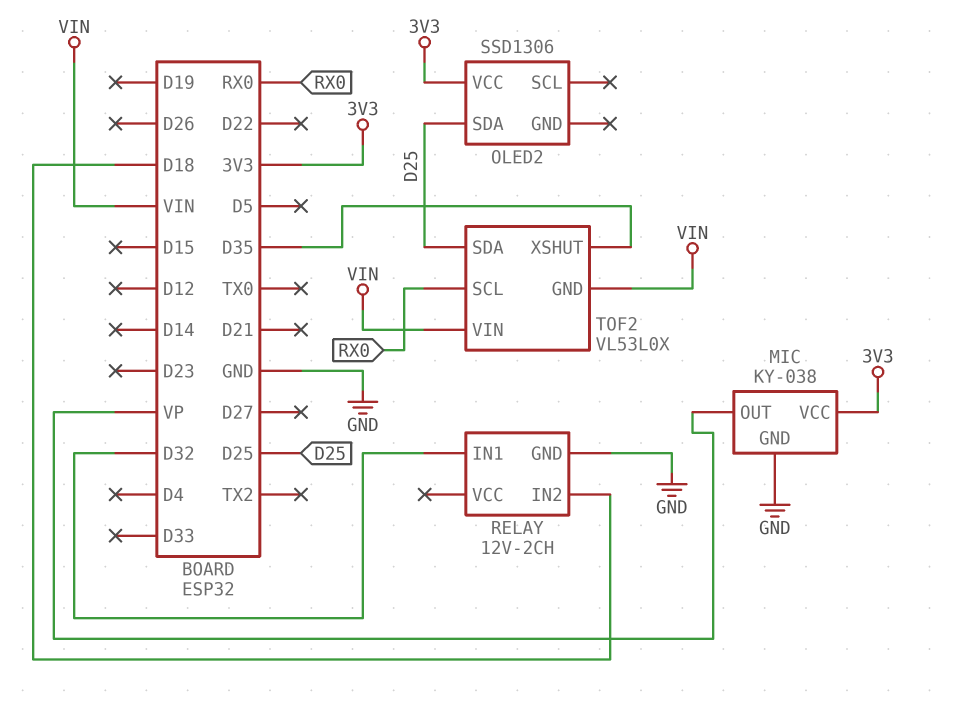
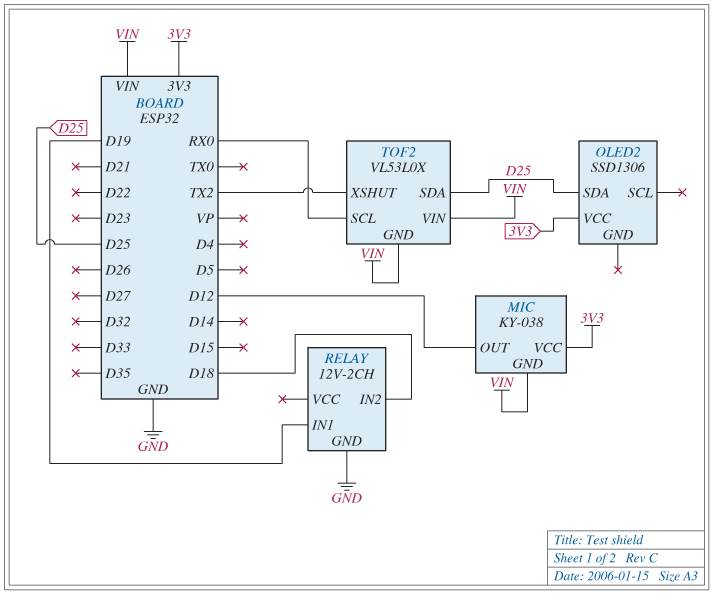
MIC pin GND: GND -> VIN
MIC pin OUT: VP -> D12
RELAY pin IN1: D32 -> D19
TOF2 pin XSHUT: D35 -> TX2

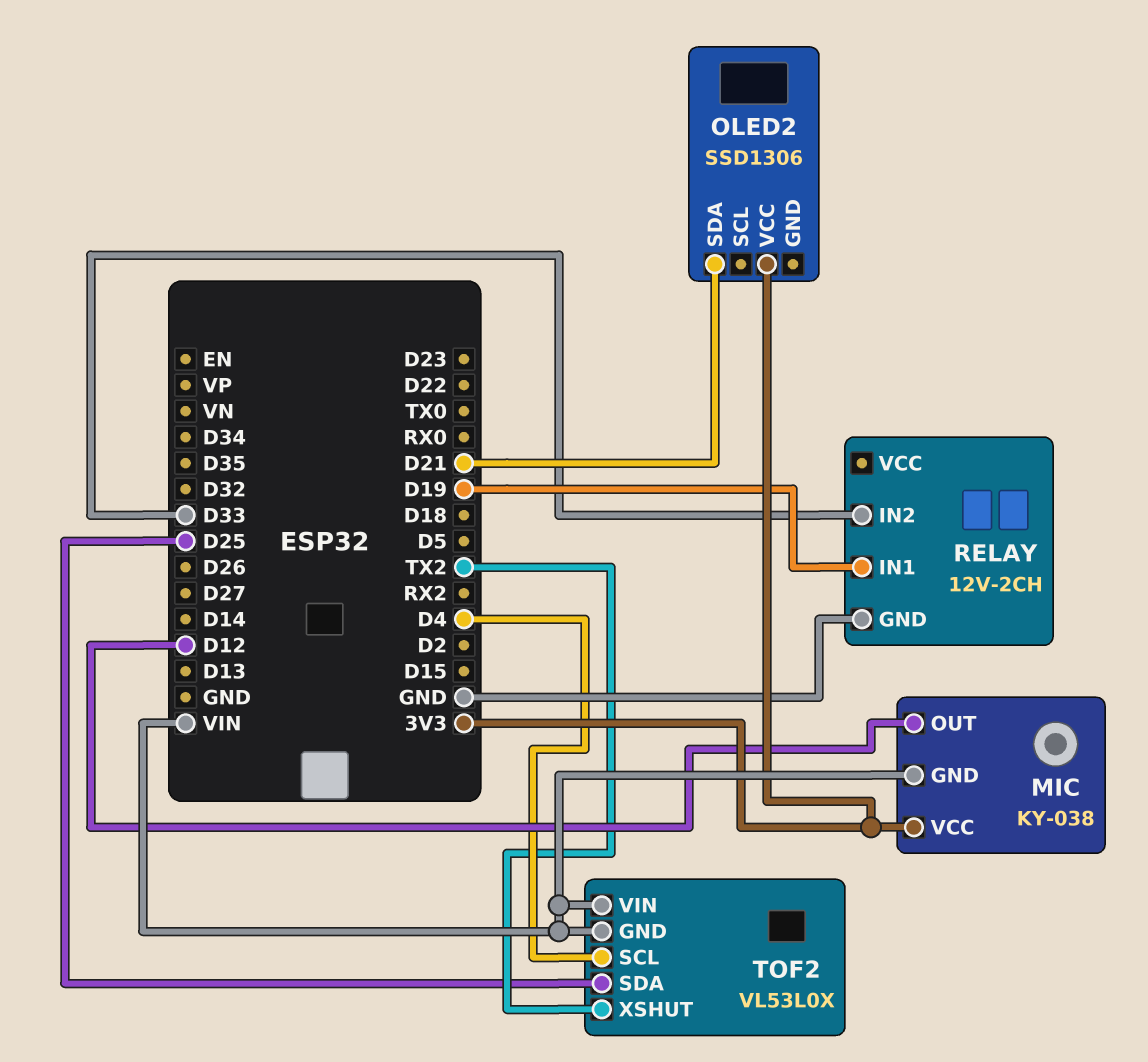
OLED2 pin SDA: D25 -> D21
RELAY pin IN2: D18 -> D33
TOF2 pin SCL: RX0 -> D4

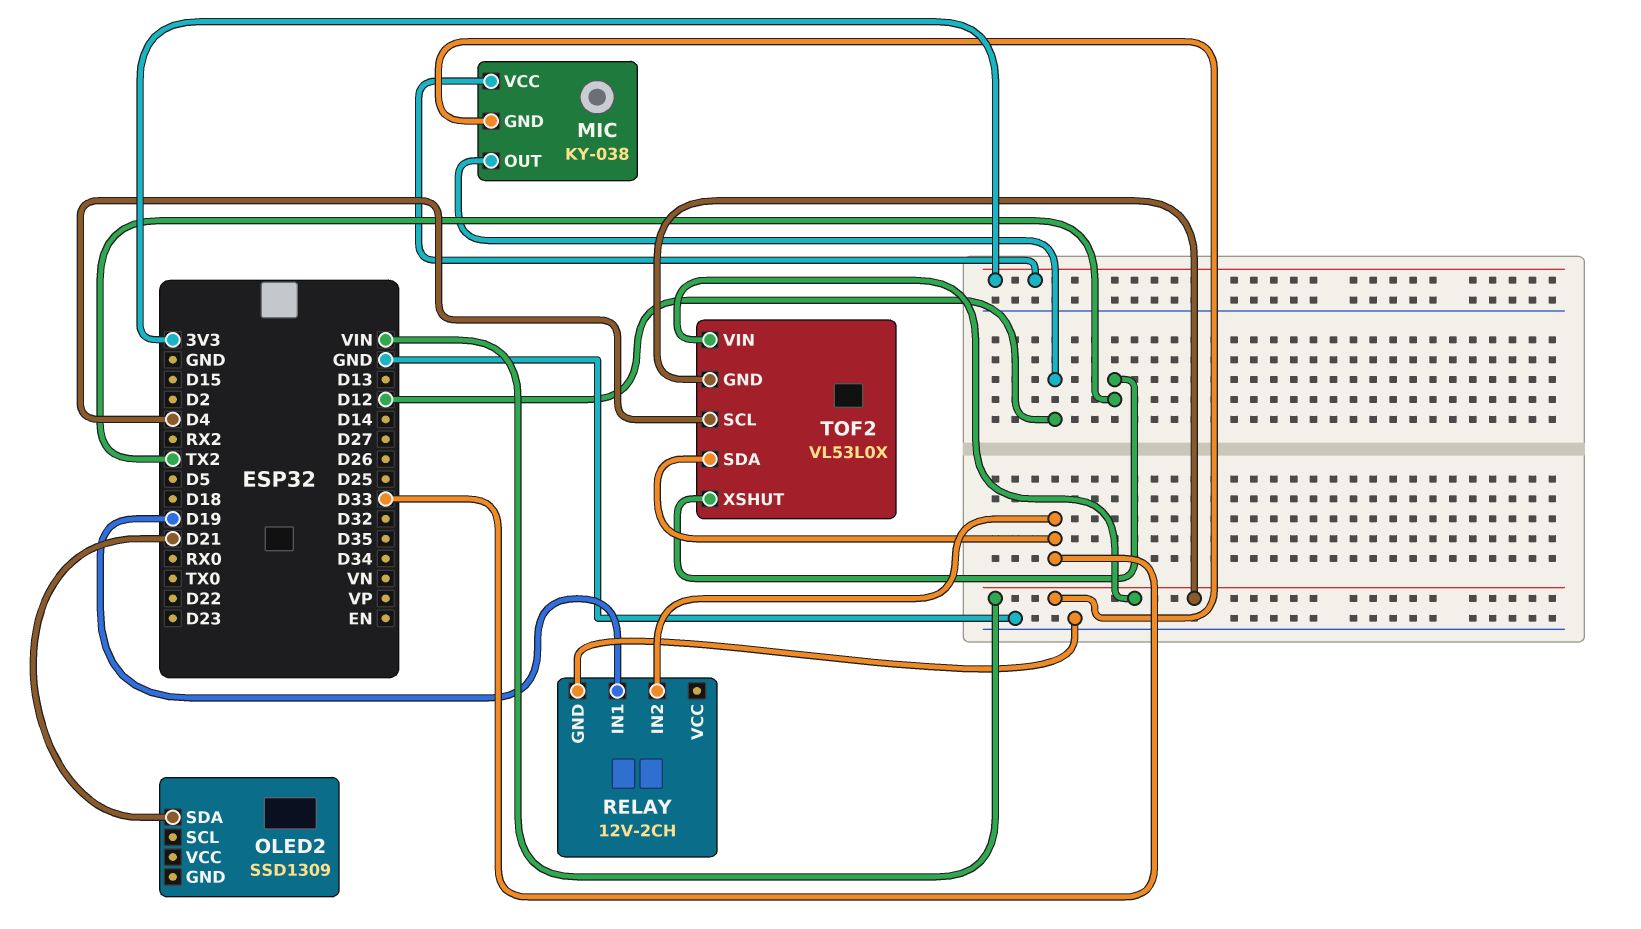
OLED2: SSD1306 -> SSD1309
OLED2 pin VCC: 3V3 -> none
TOF2 pin SDA: D25 -> D33

